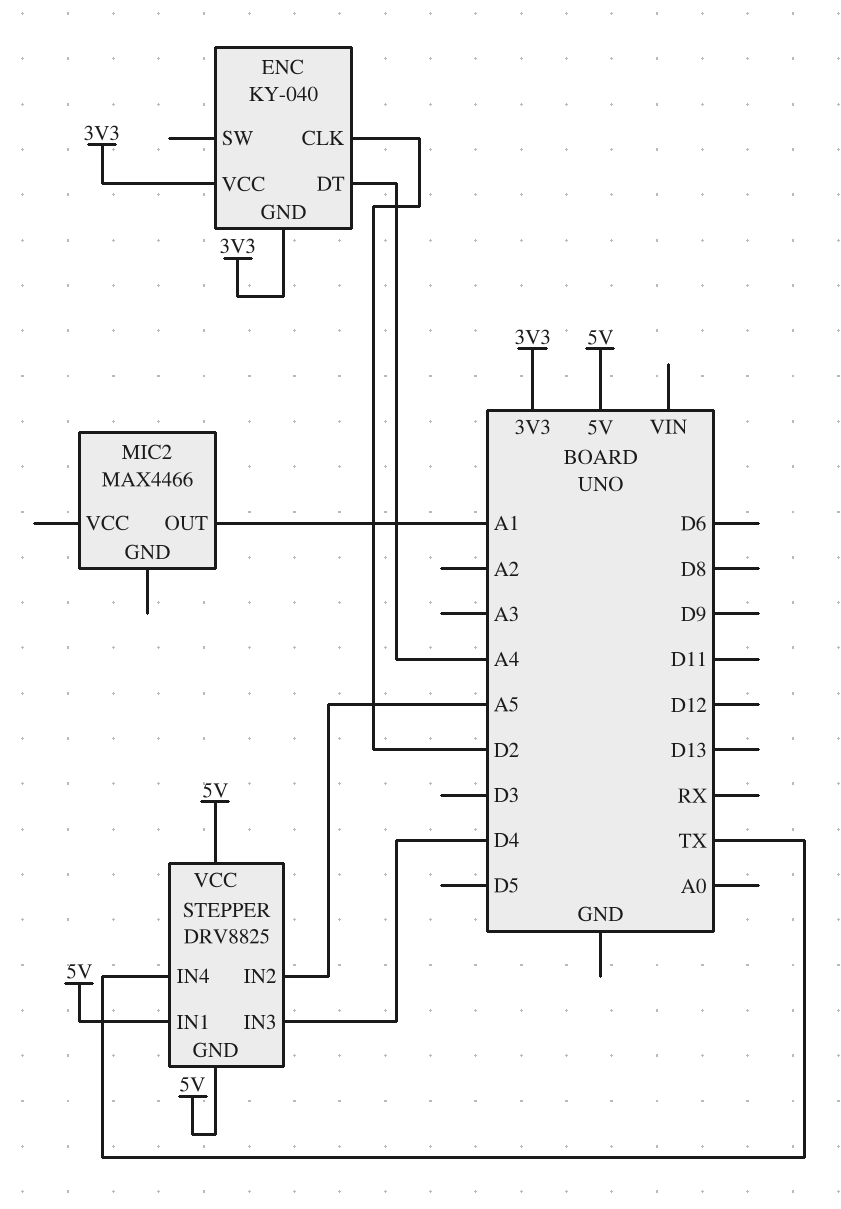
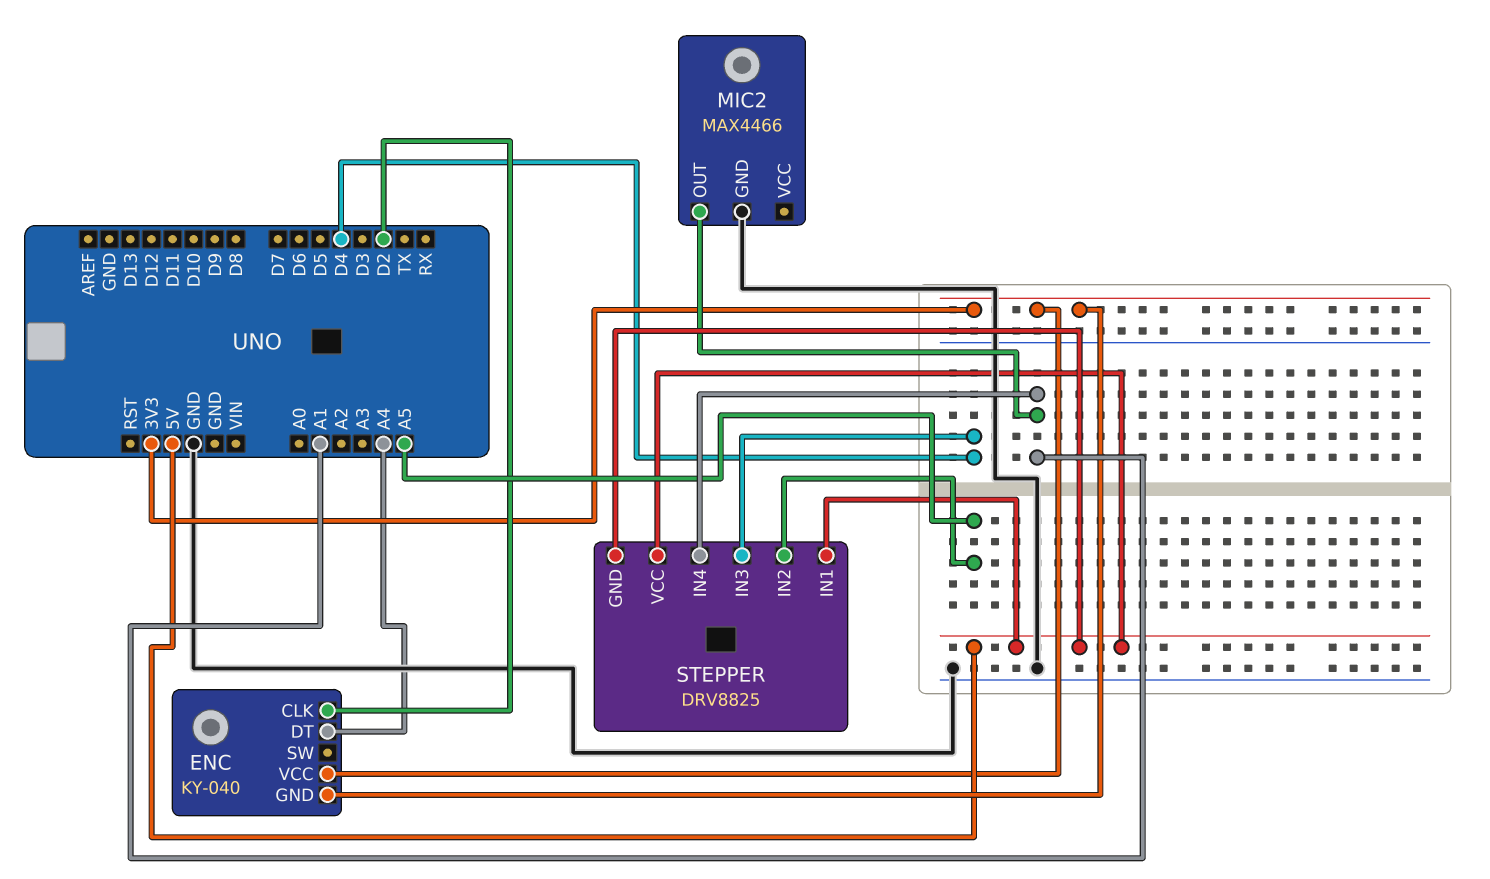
MIC2 pin GND: none -> GND
STEPPER pin IN4: TX -> A1

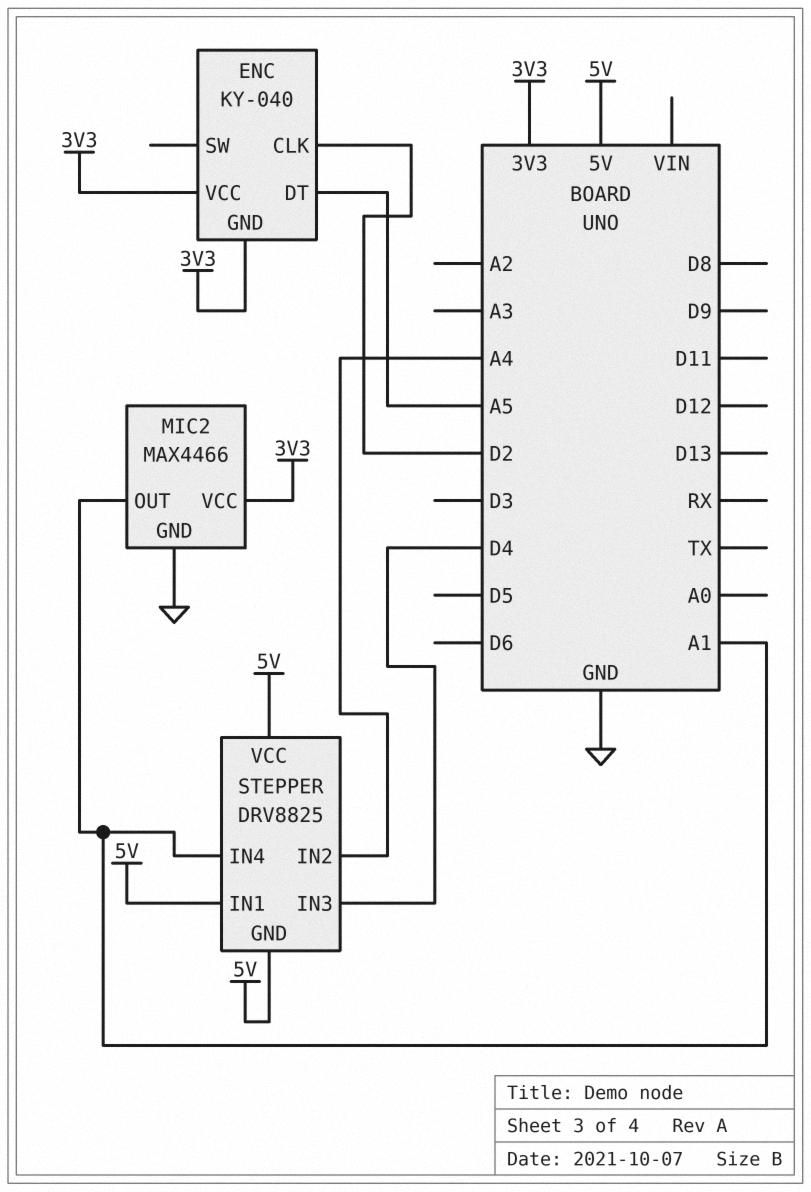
ENC pin DT: A4 -> A5
MIC2 pin VCC: none -> 3V3
STEPPER pin IN2: A5 -> A4

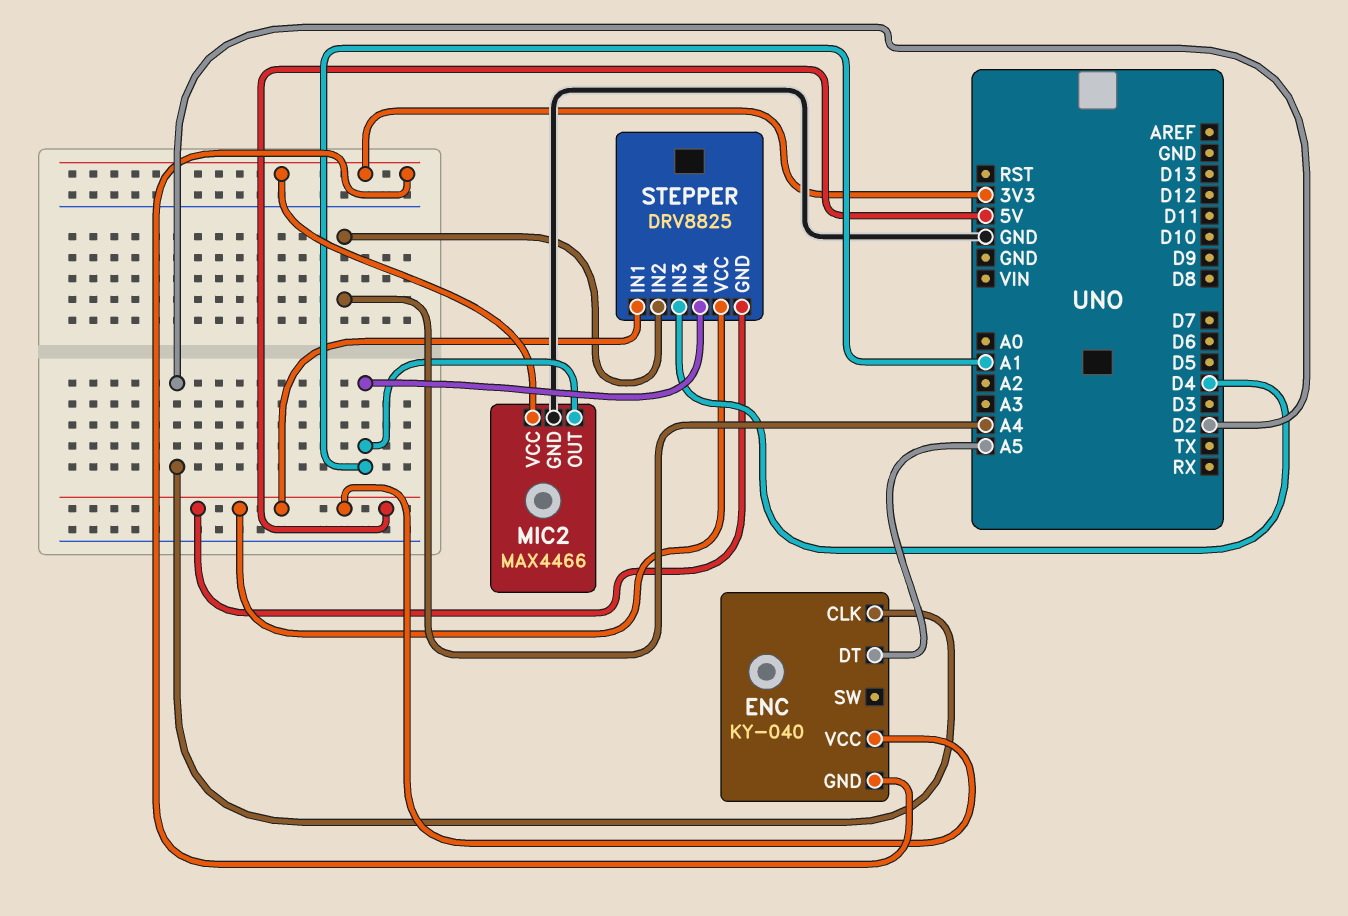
ENC pin VCC: 3V3 -> 5V

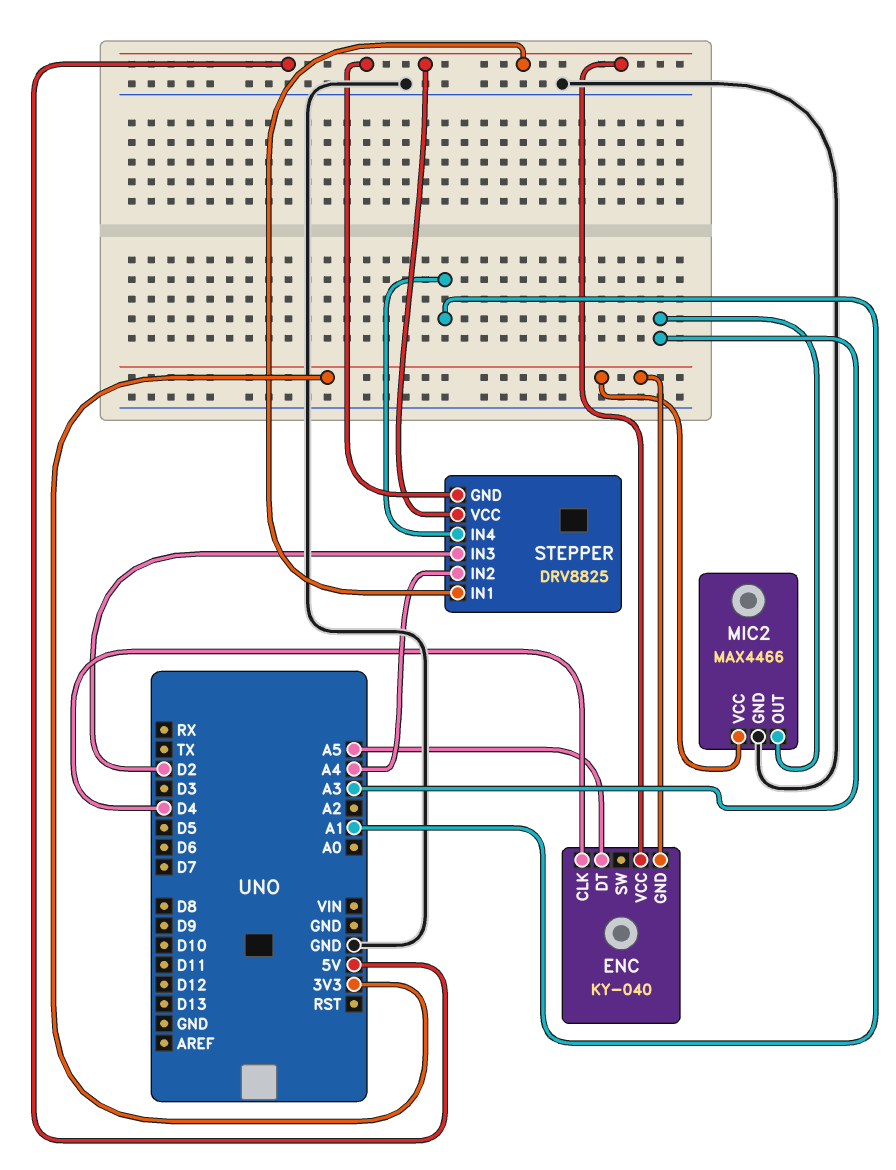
ENC pin CLK: D2 -> D4
MIC2 pin OUT: A1 -> A3
STEPPER pin IN3: D4 -> D2

